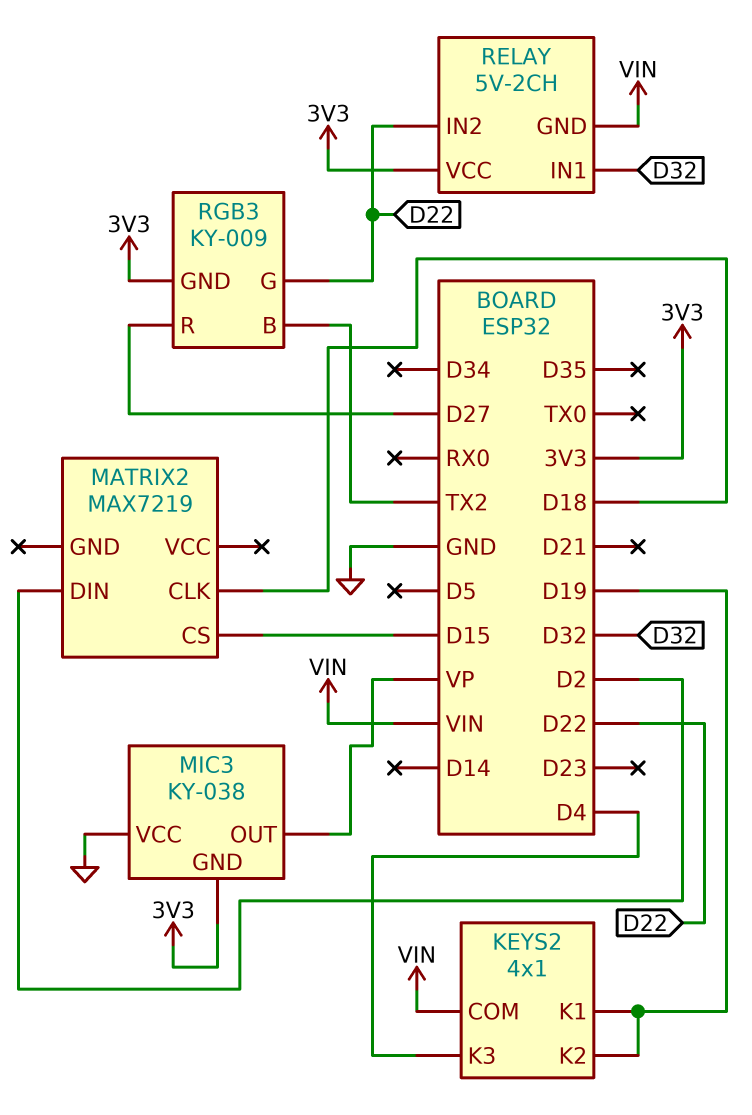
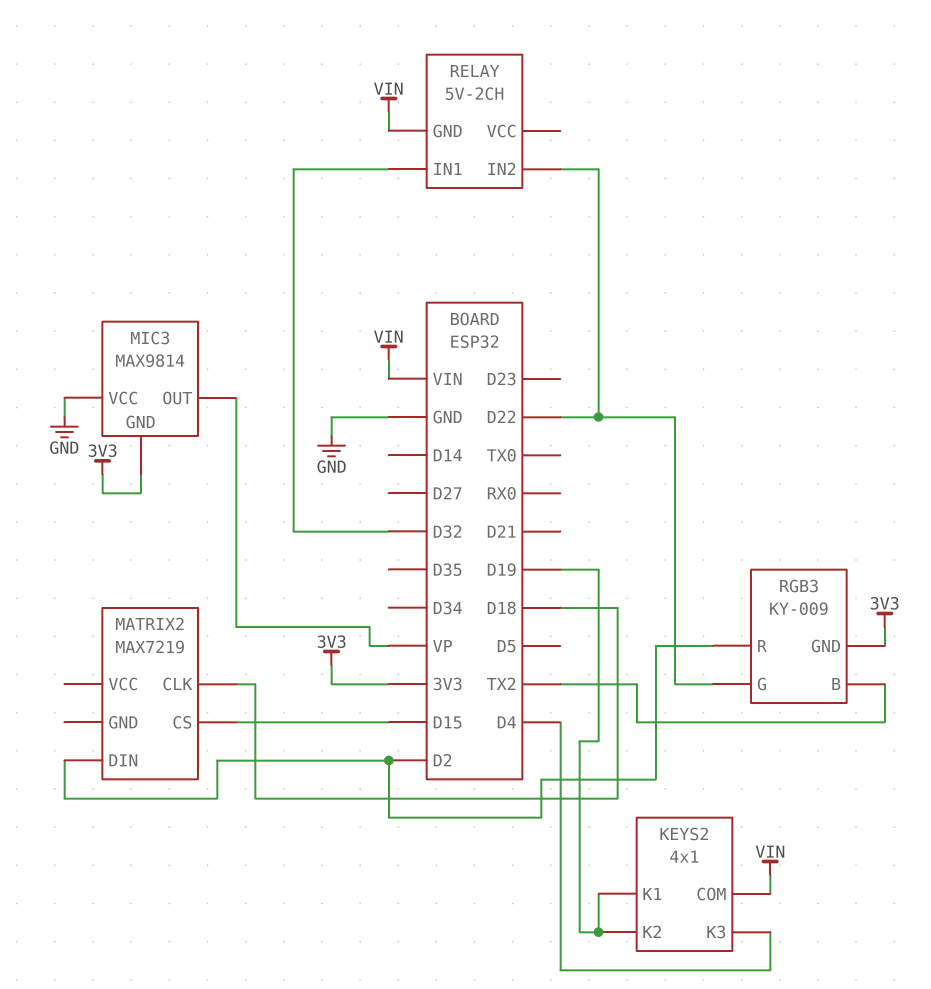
MIC3: KY-038 -> MAX9814
RELAY pin VCC: 3V3 -> none
RGB3 pin R: D27 -> D2

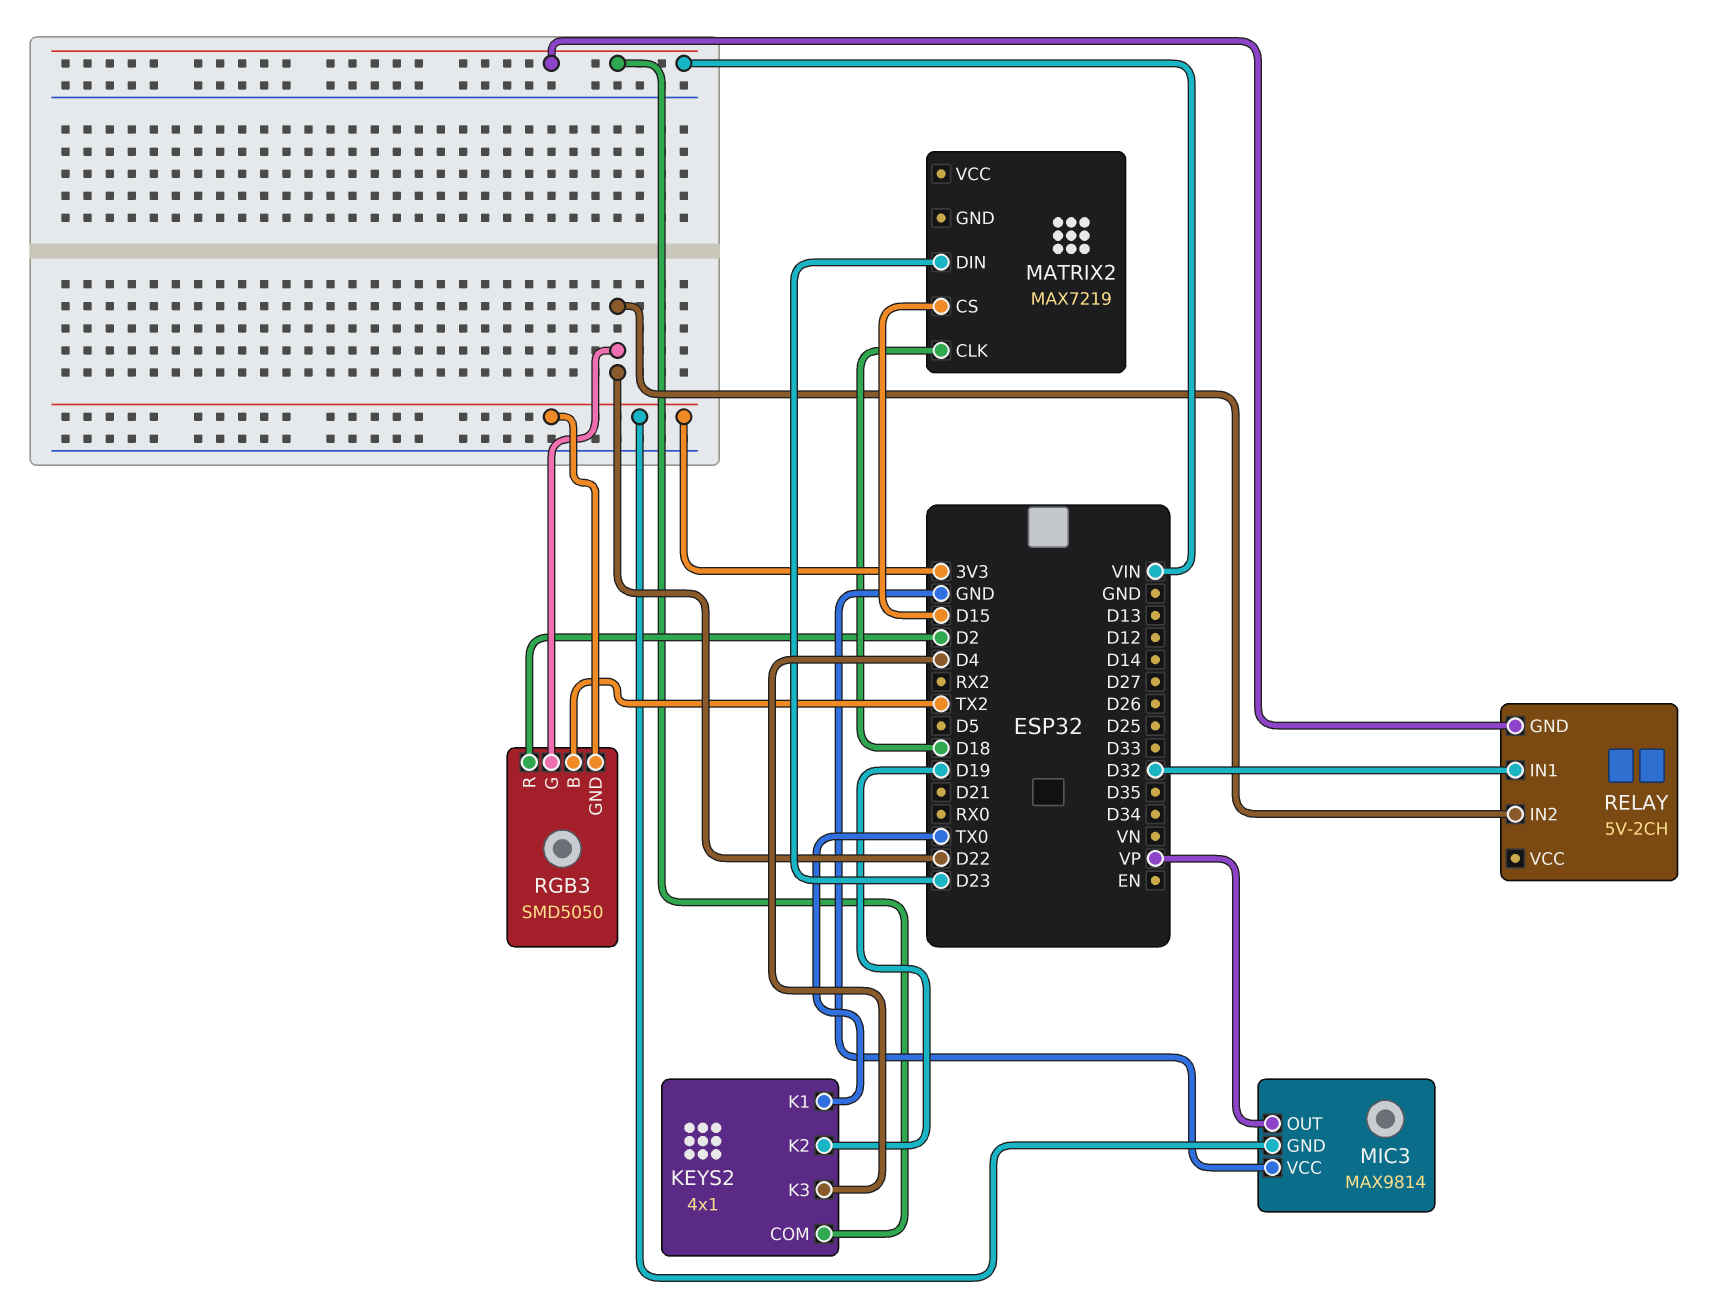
KEYS2 pin K1: D19 -> TX0
MATRIX2 pin DIN: D2 -> D23
RGB3: KY-009 -> SMD5050

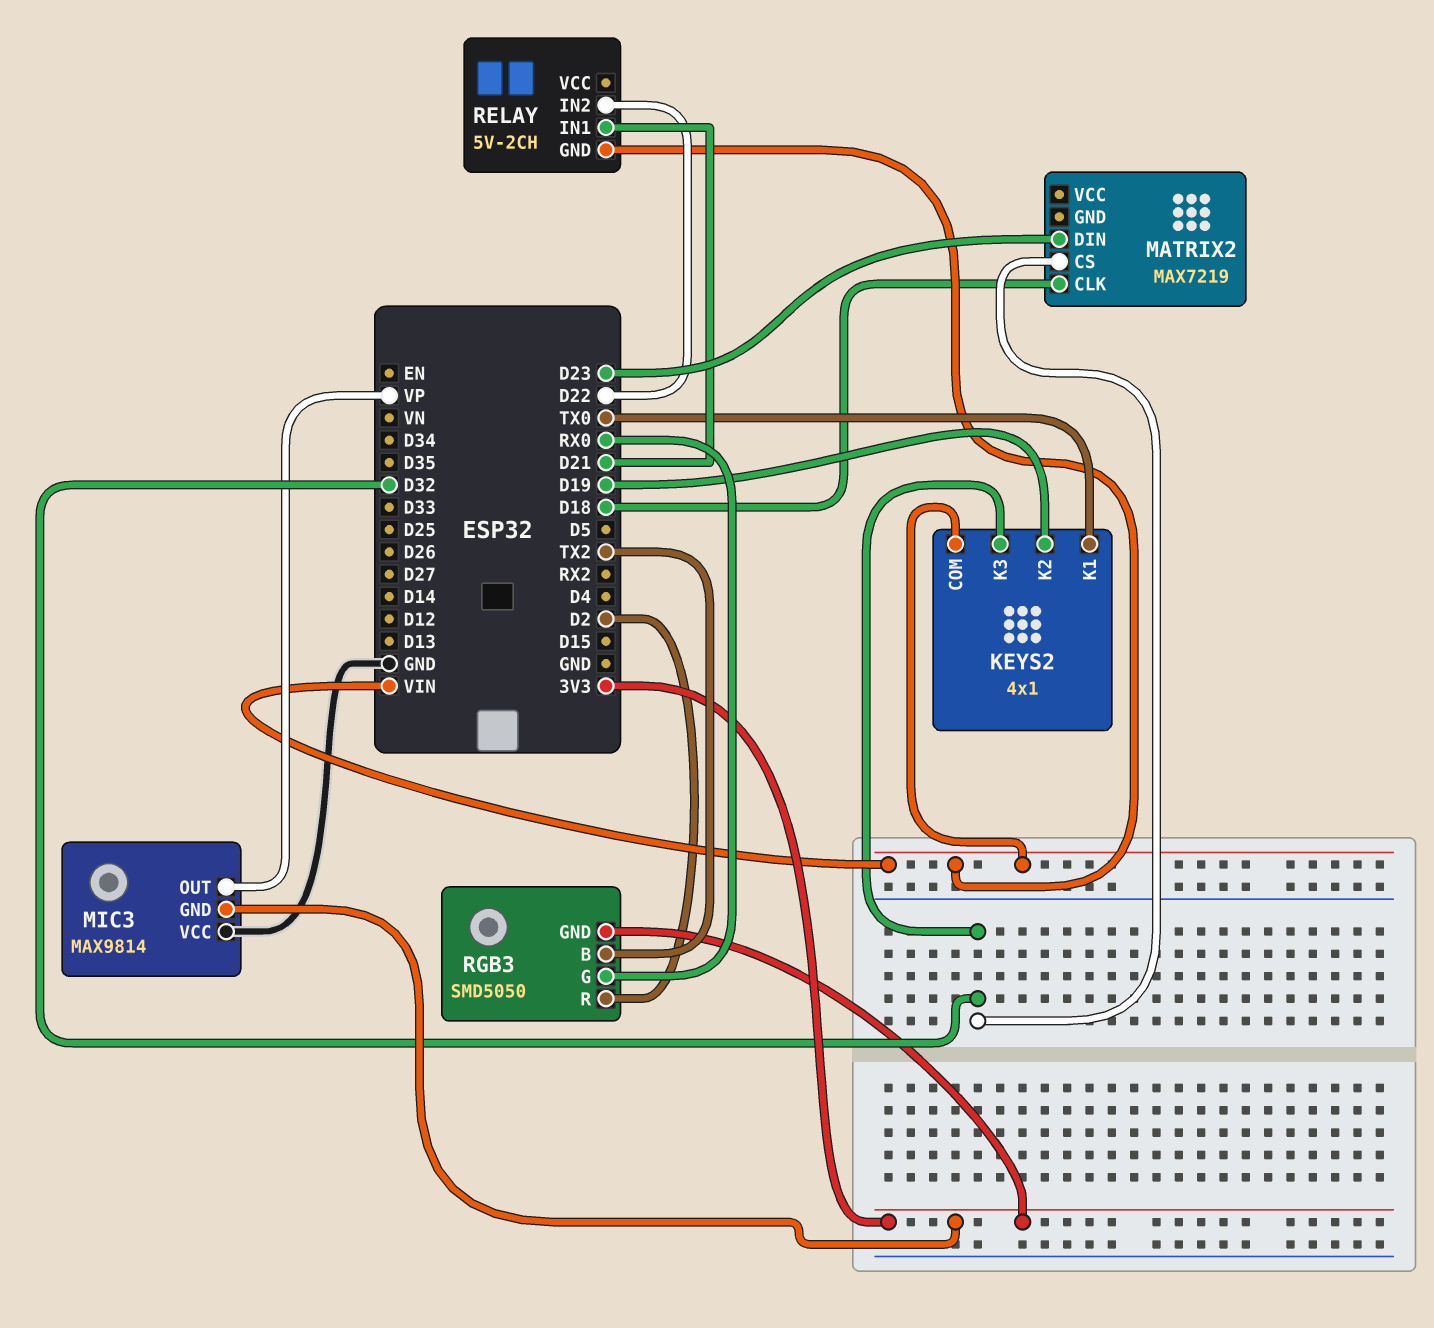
KEYS2 pin K3: D4 -> D32
MATRIX2 pin CS: D15 -> D32
RELAY pin IN1: D32 -> D21
RGB3 pin G: D22 -> RX0

